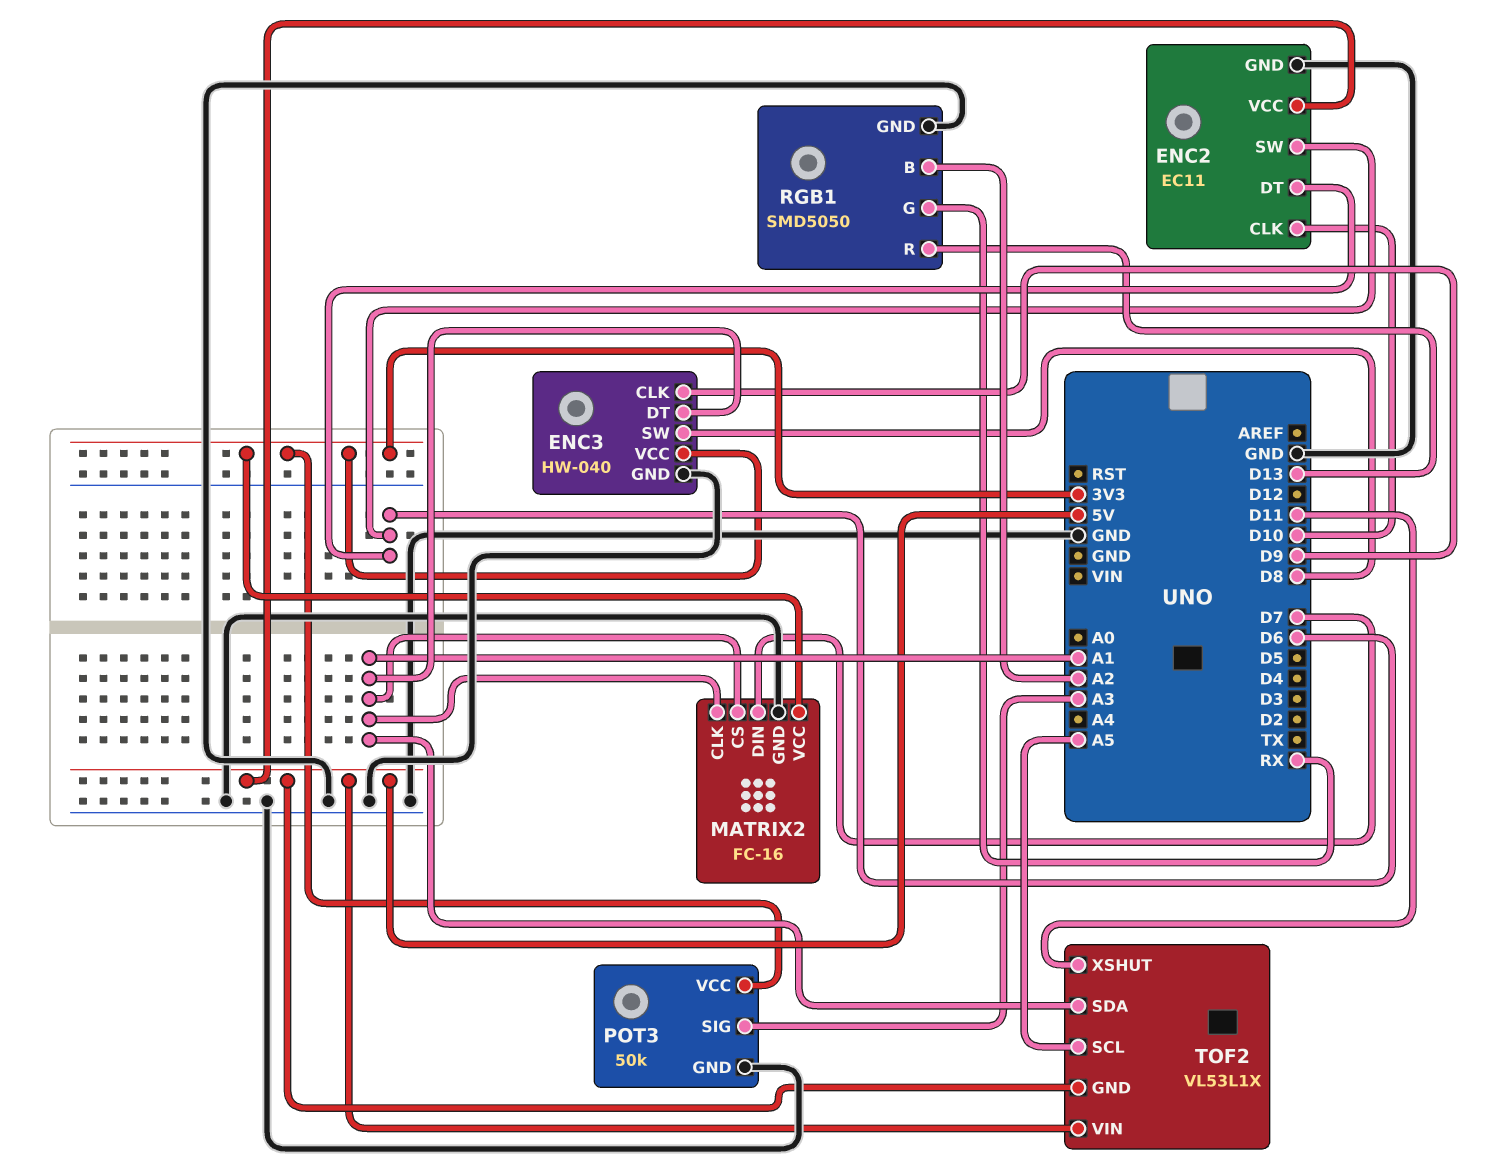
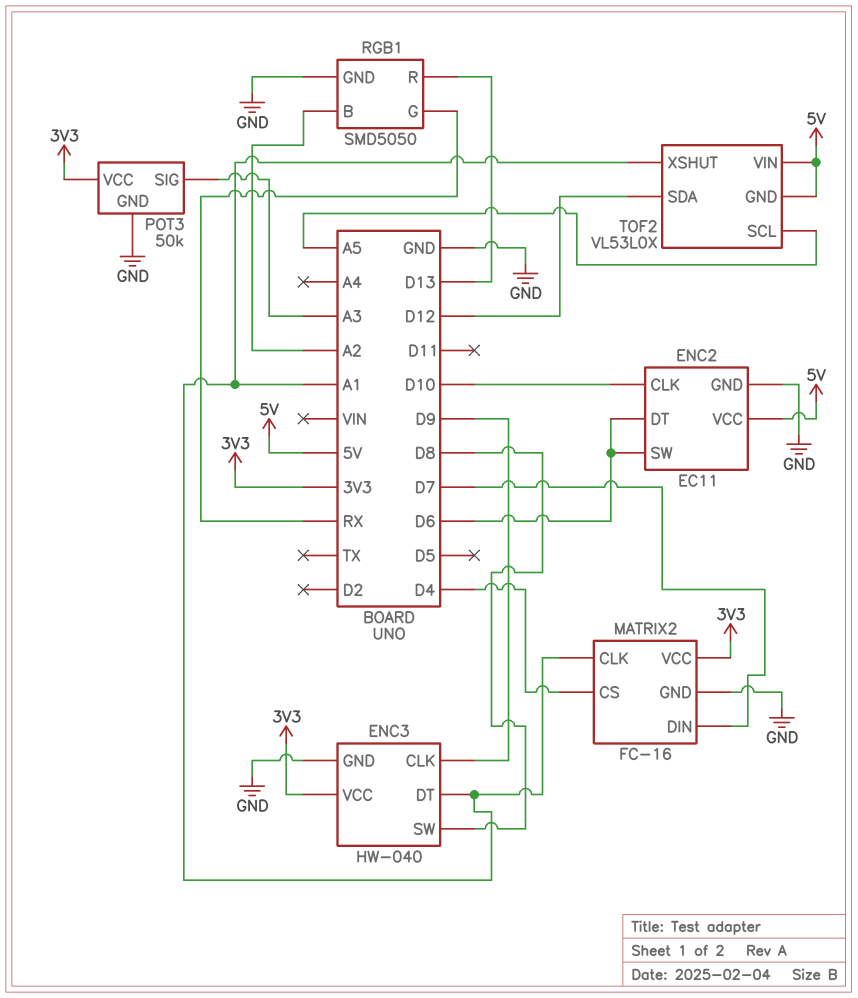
MATRIX2 pin CS: A1 -> D4
TOF2: VL53L1X -> VL53L0X
TOF2 pin SDA: A1 -> D12
TOF2 pin XSHUT: D11 -> A1

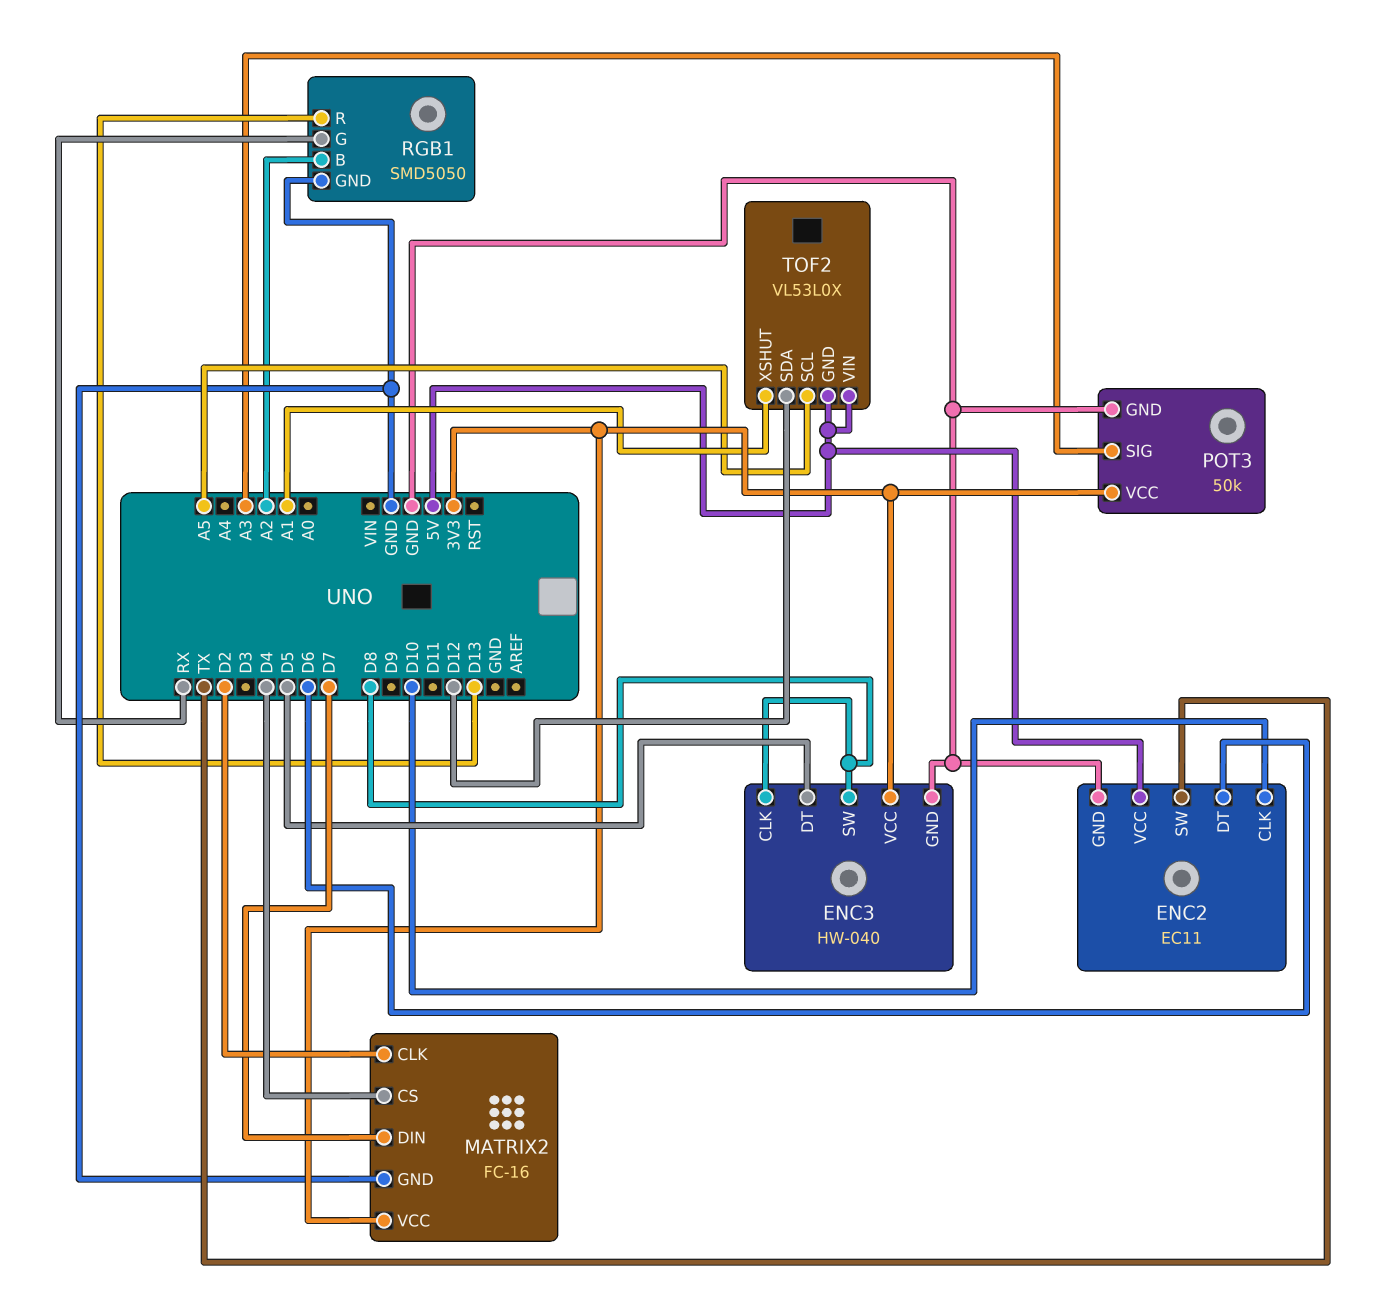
ENC2 pin SW: D6 -> TX
ENC3 pin CLK: D9 -> D8
ENC3 pin DT: A1 -> D5
MATRIX2 pin CLK: A1 -> D2

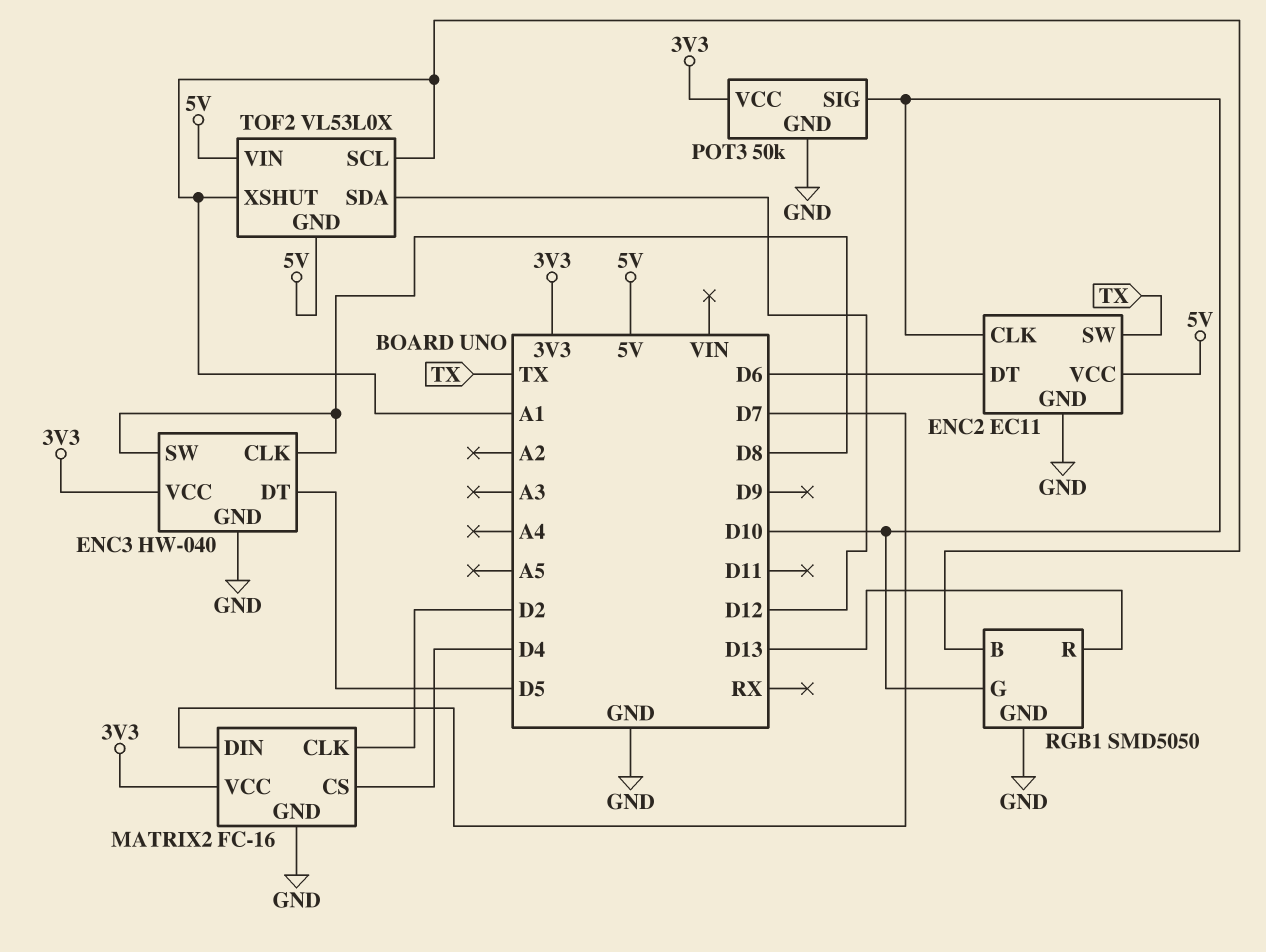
POT3 pin SIG: A3 -> D10
RGB1 pin B: A2 -> A1
RGB1 pin G: RX -> D10
TOF2 pin SCL: A5 -> A1

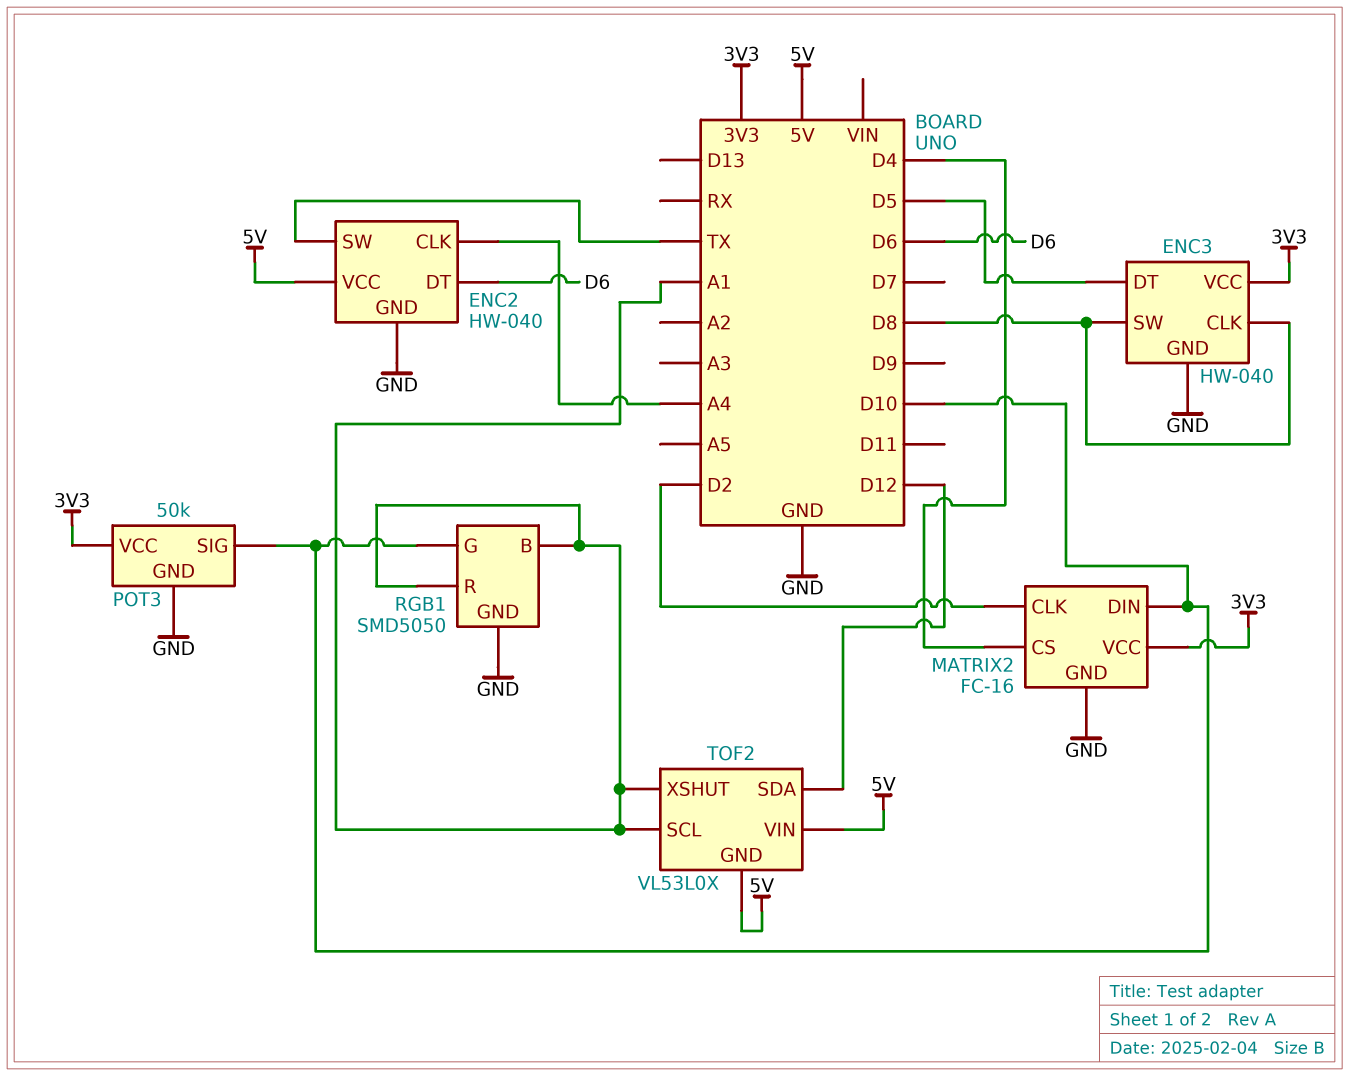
ENC2: EC11 -> HW-040
ENC2 pin CLK: D10 -> A4
MATRIX2 pin DIN: D7 -> D10
RGB1 pin R: D13 -> A1

